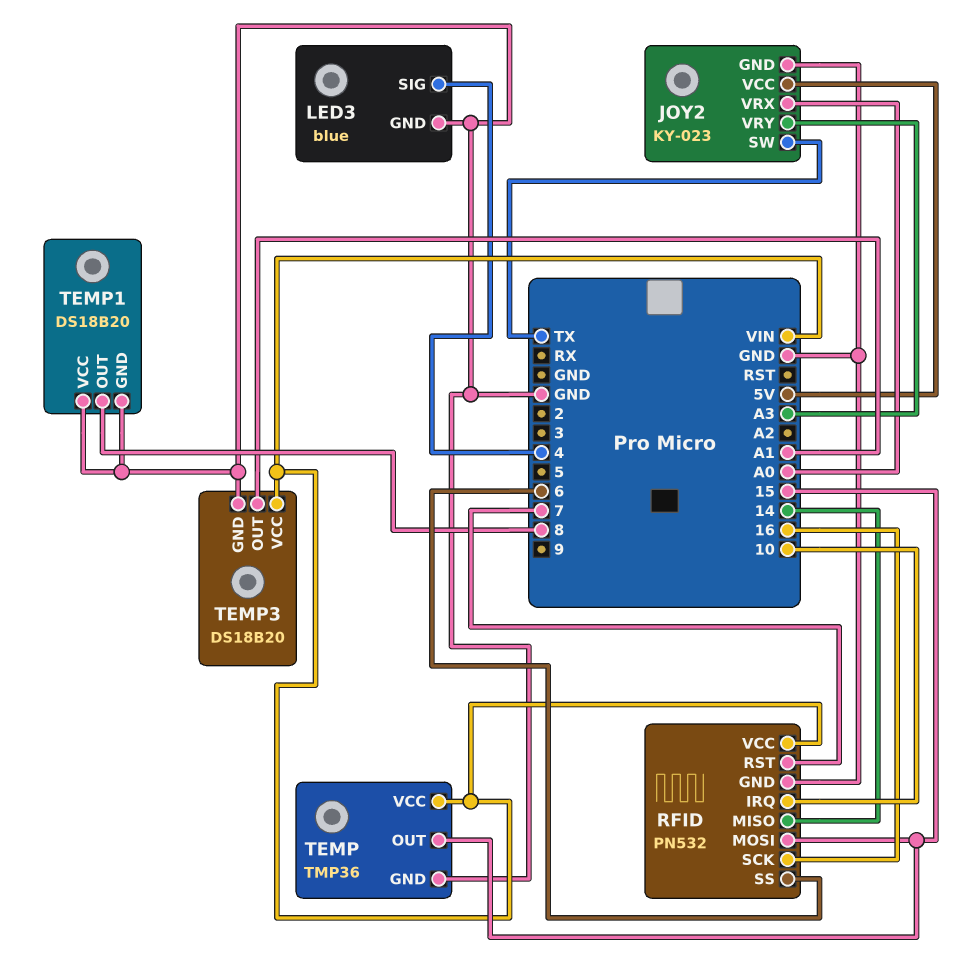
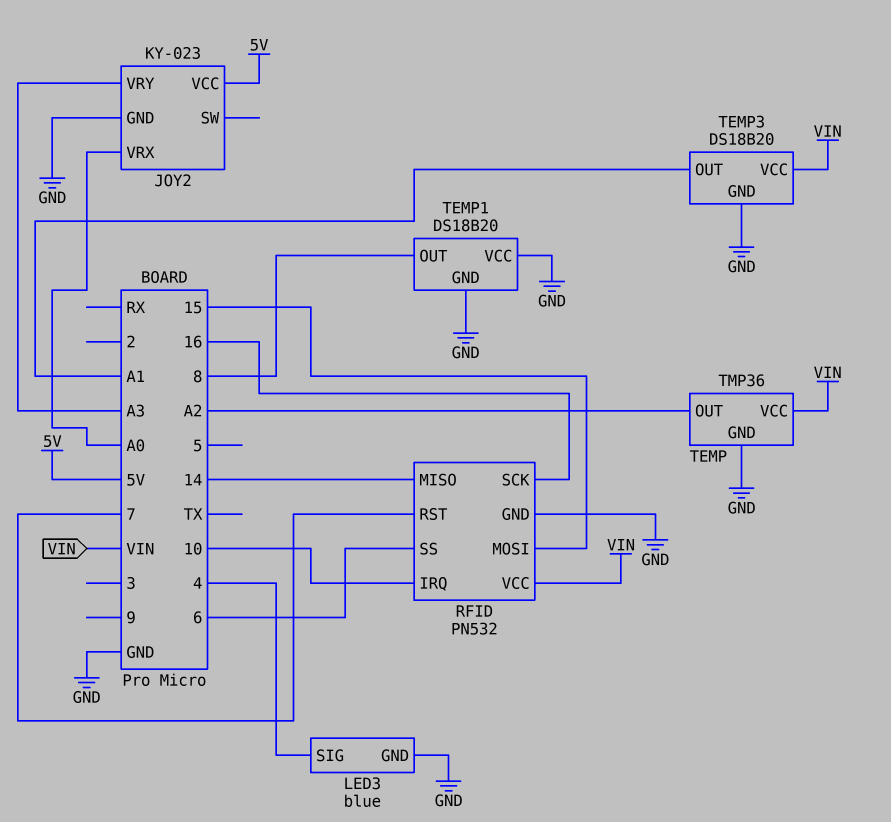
JOY2 pin SW: TX -> none
TEMP pin OUT: 15 -> A2

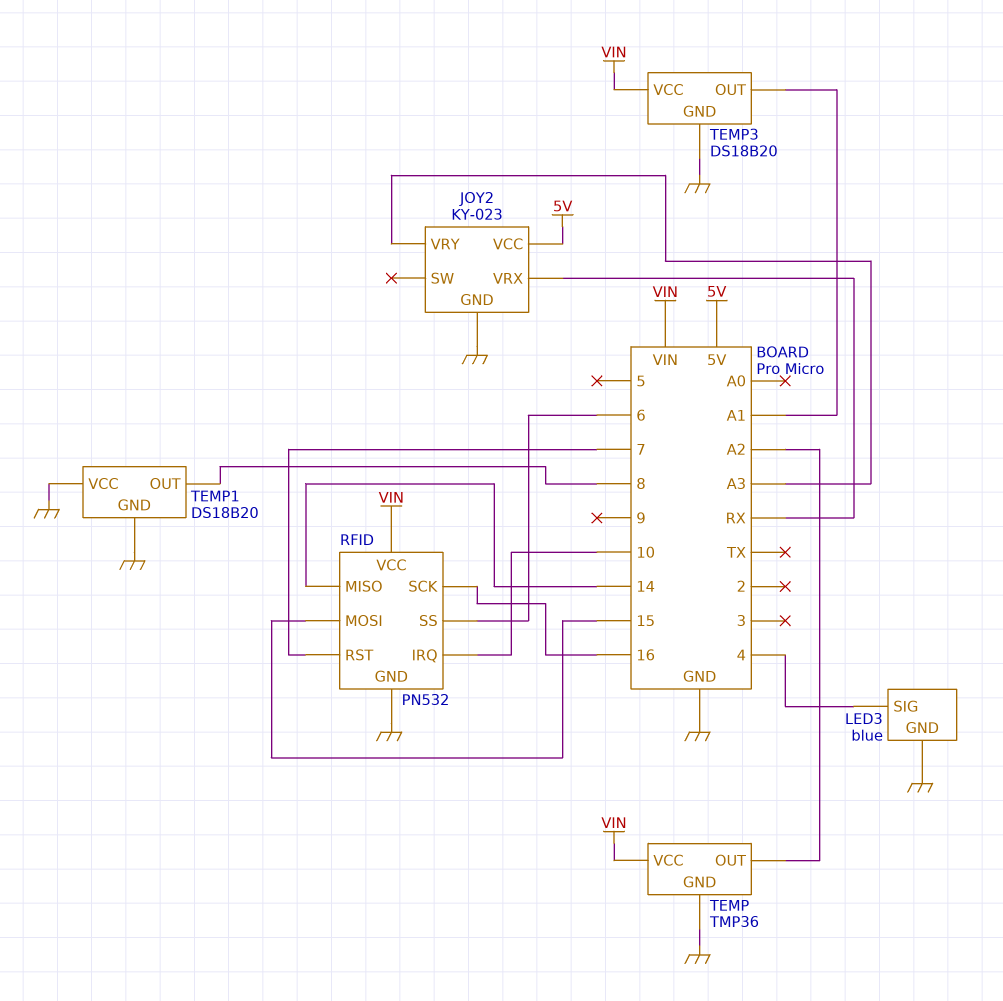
JOY2 pin VRX: A0 -> RX

